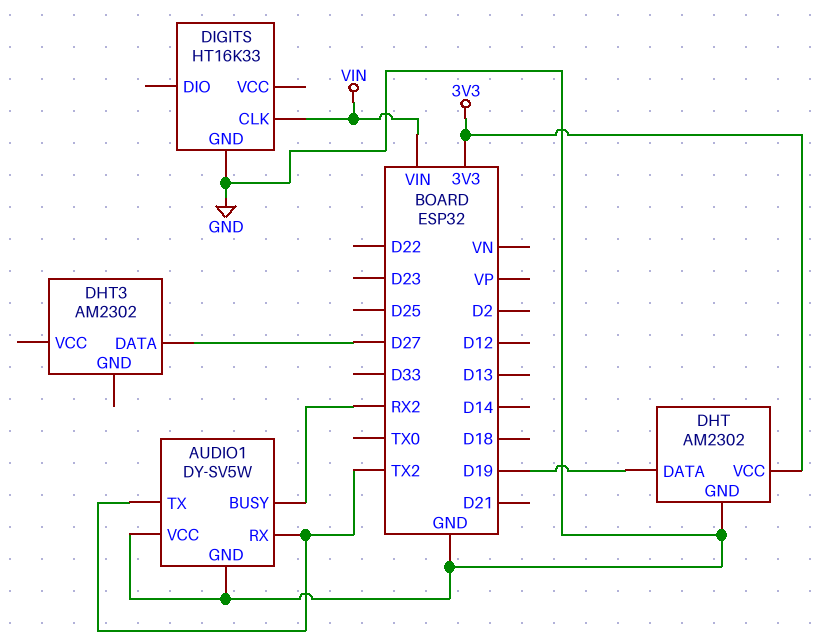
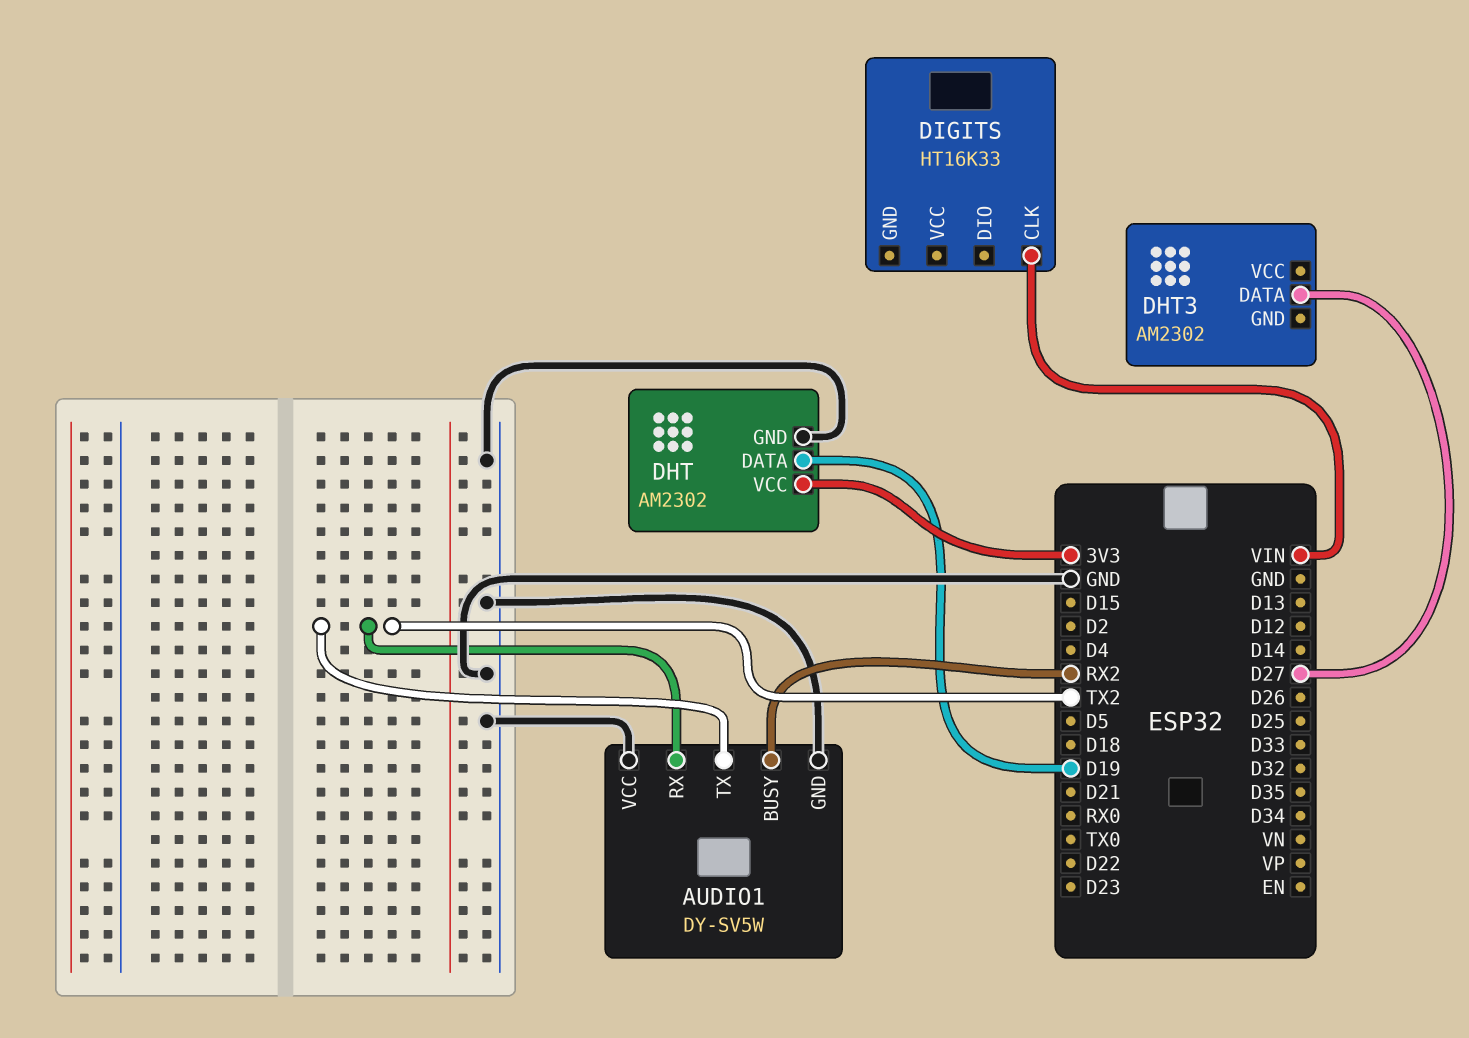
DIGITS pin GND: GND -> none

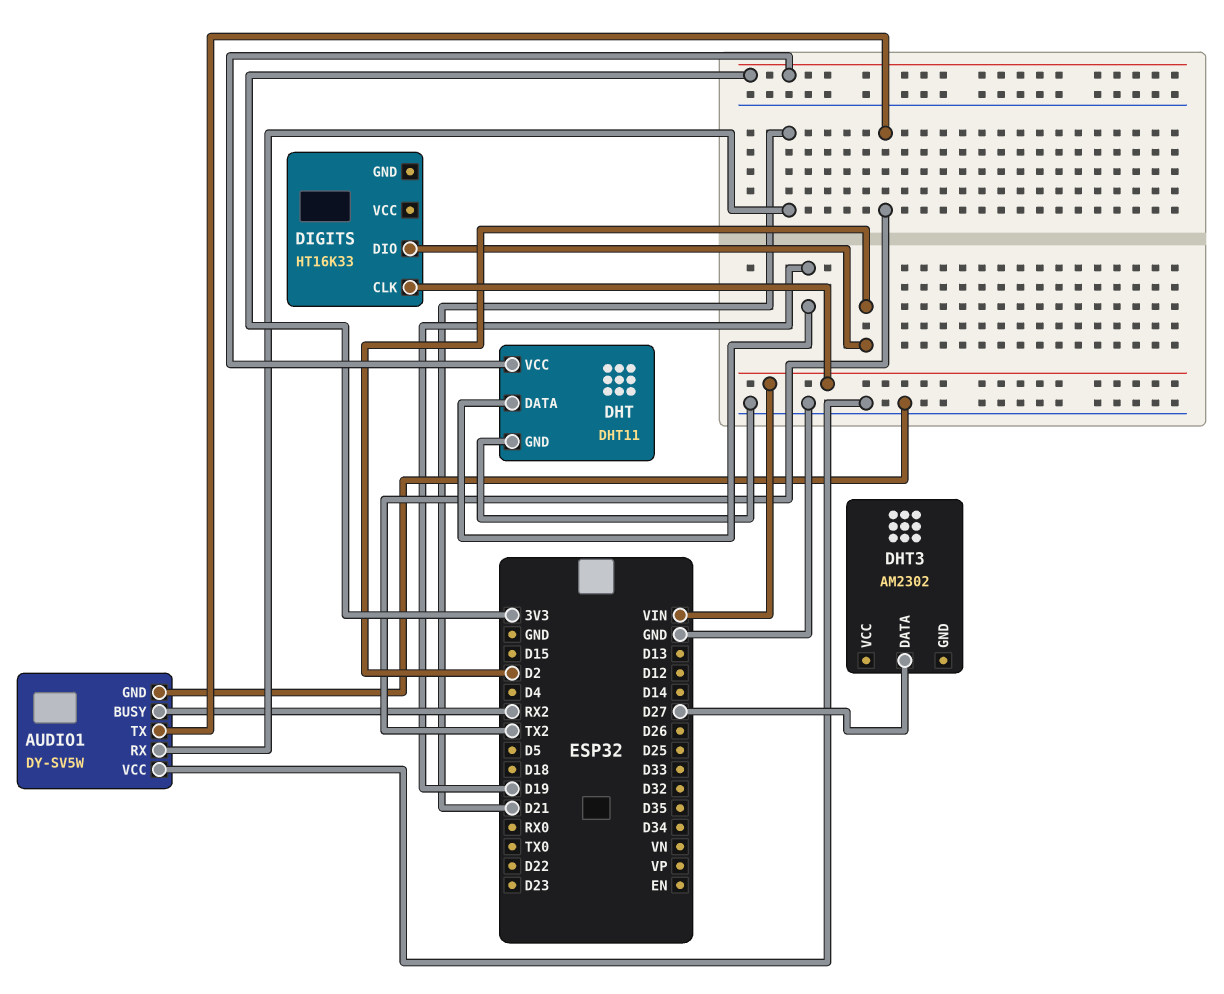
AUDIO1 pin RX: TX2 -> D21
DHT: AM2302 -> DHT11
DIGITS pin DIO: none -> D2

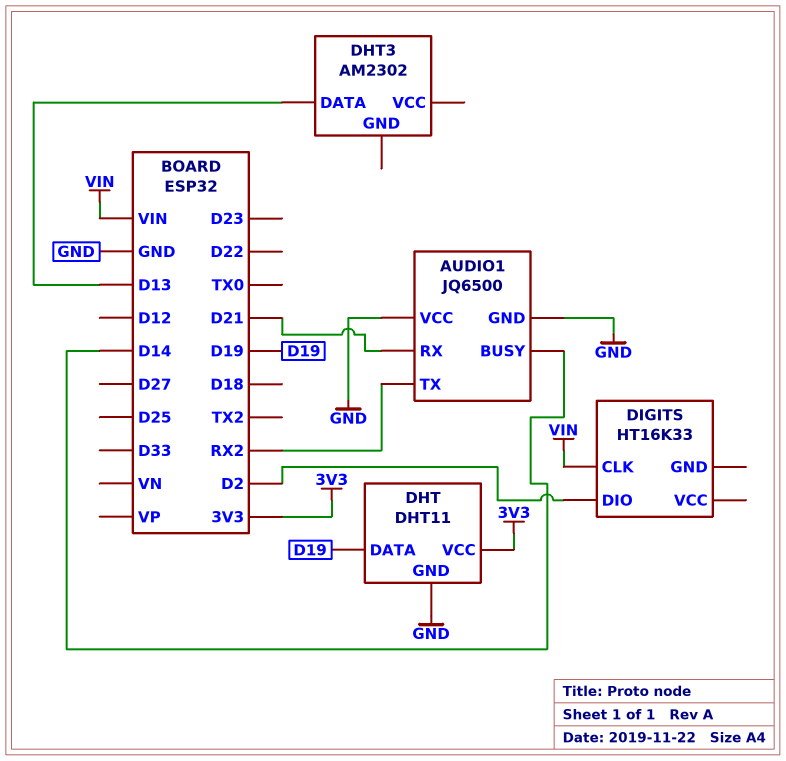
AUDIO1: DY-SV5W -> JQ6500
AUDIO1 pin BUSY: RX2 -> D14
AUDIO1 pin TX: TX2 -> RX2
DHT3 pin DATA: D27 -> D13

